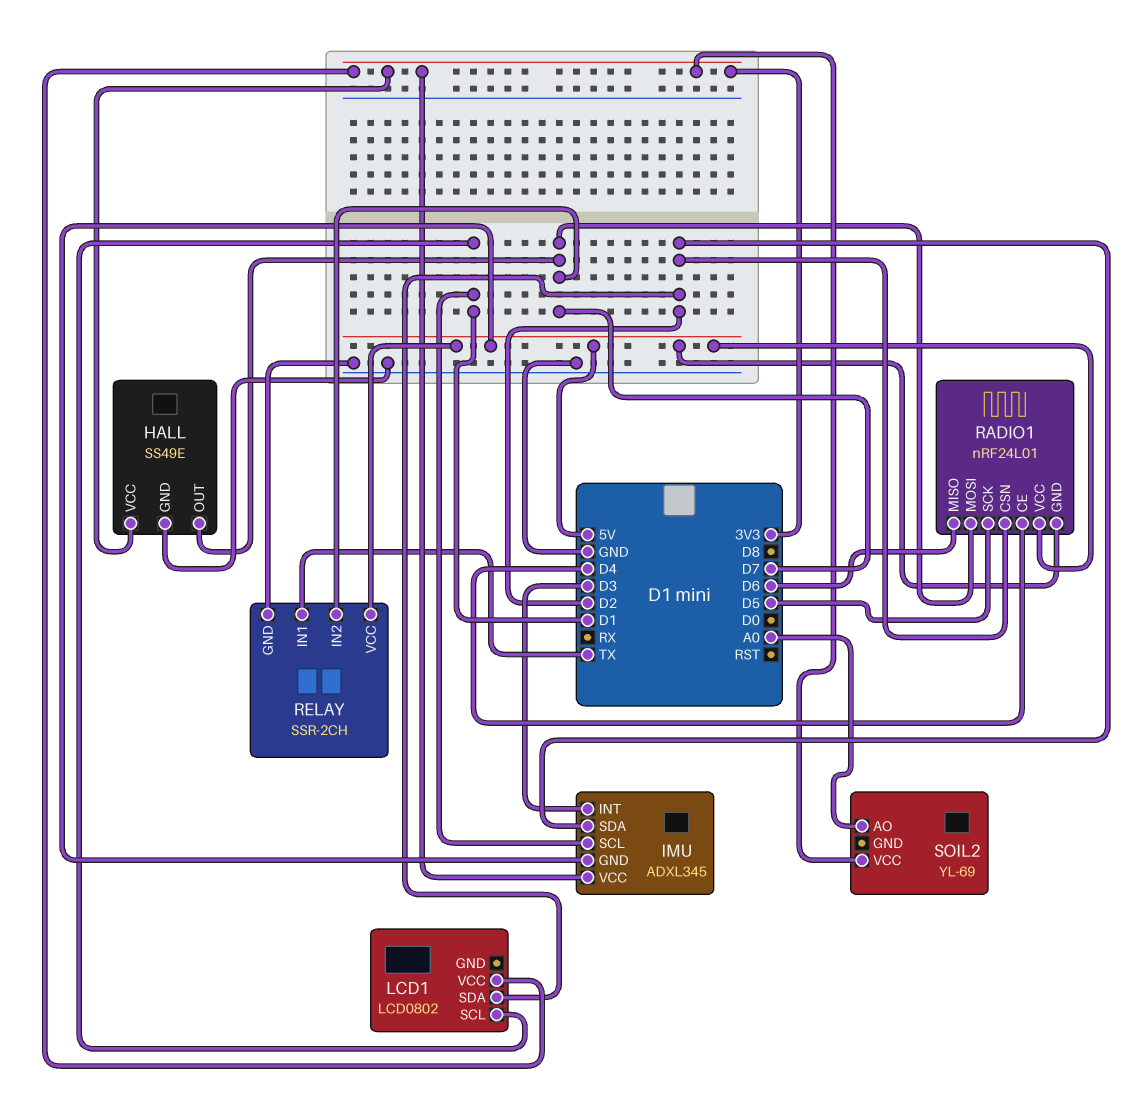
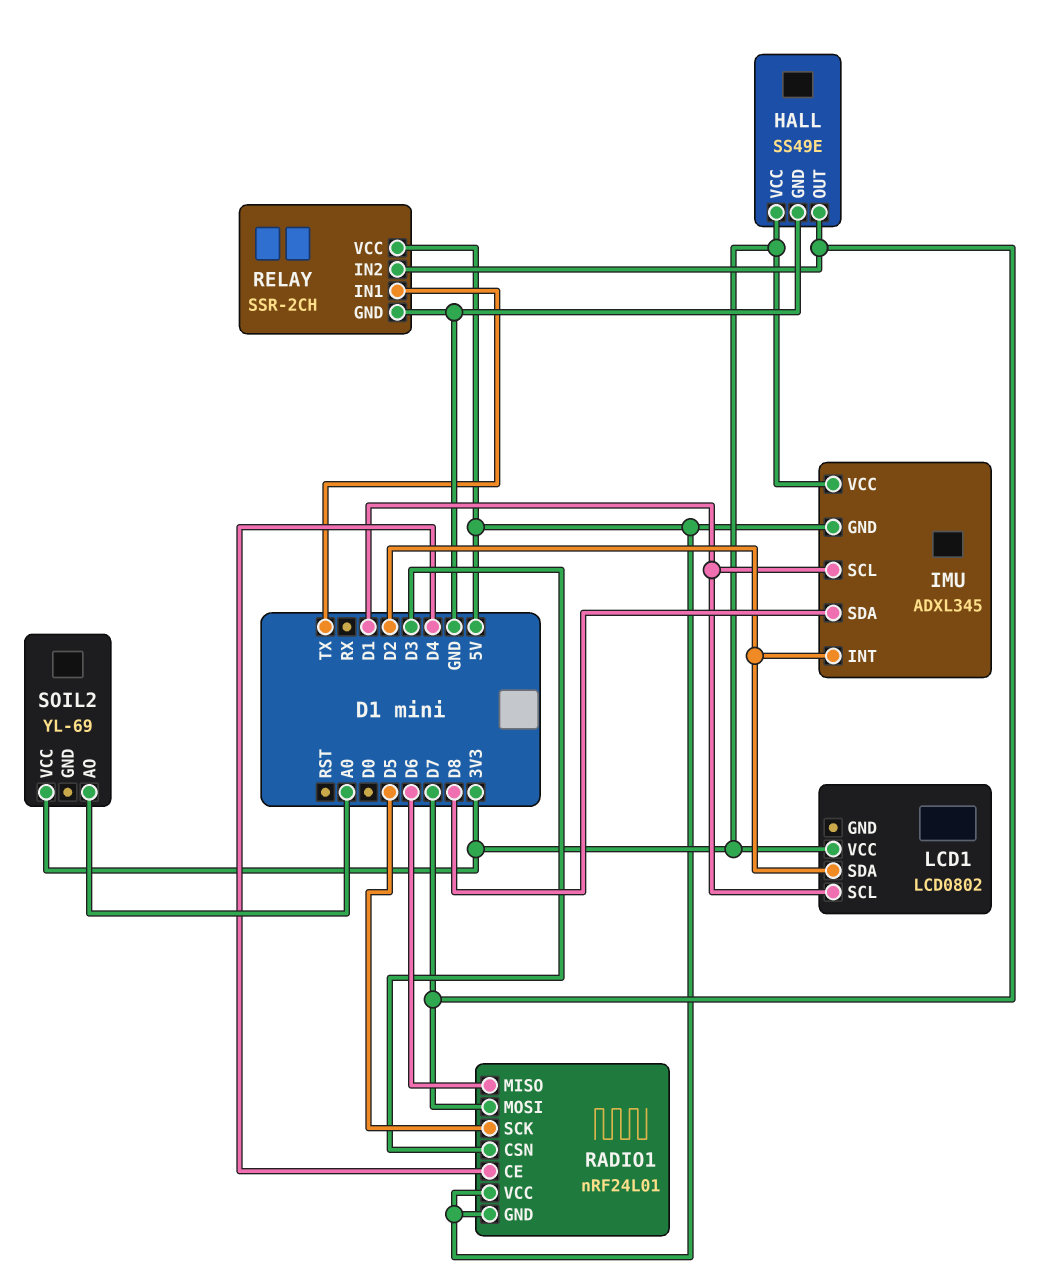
IMU pin INT: D3 -> D2
IMU pin SDA: D2 -> D8
RADIO1 pin CSN: D2 -> D3

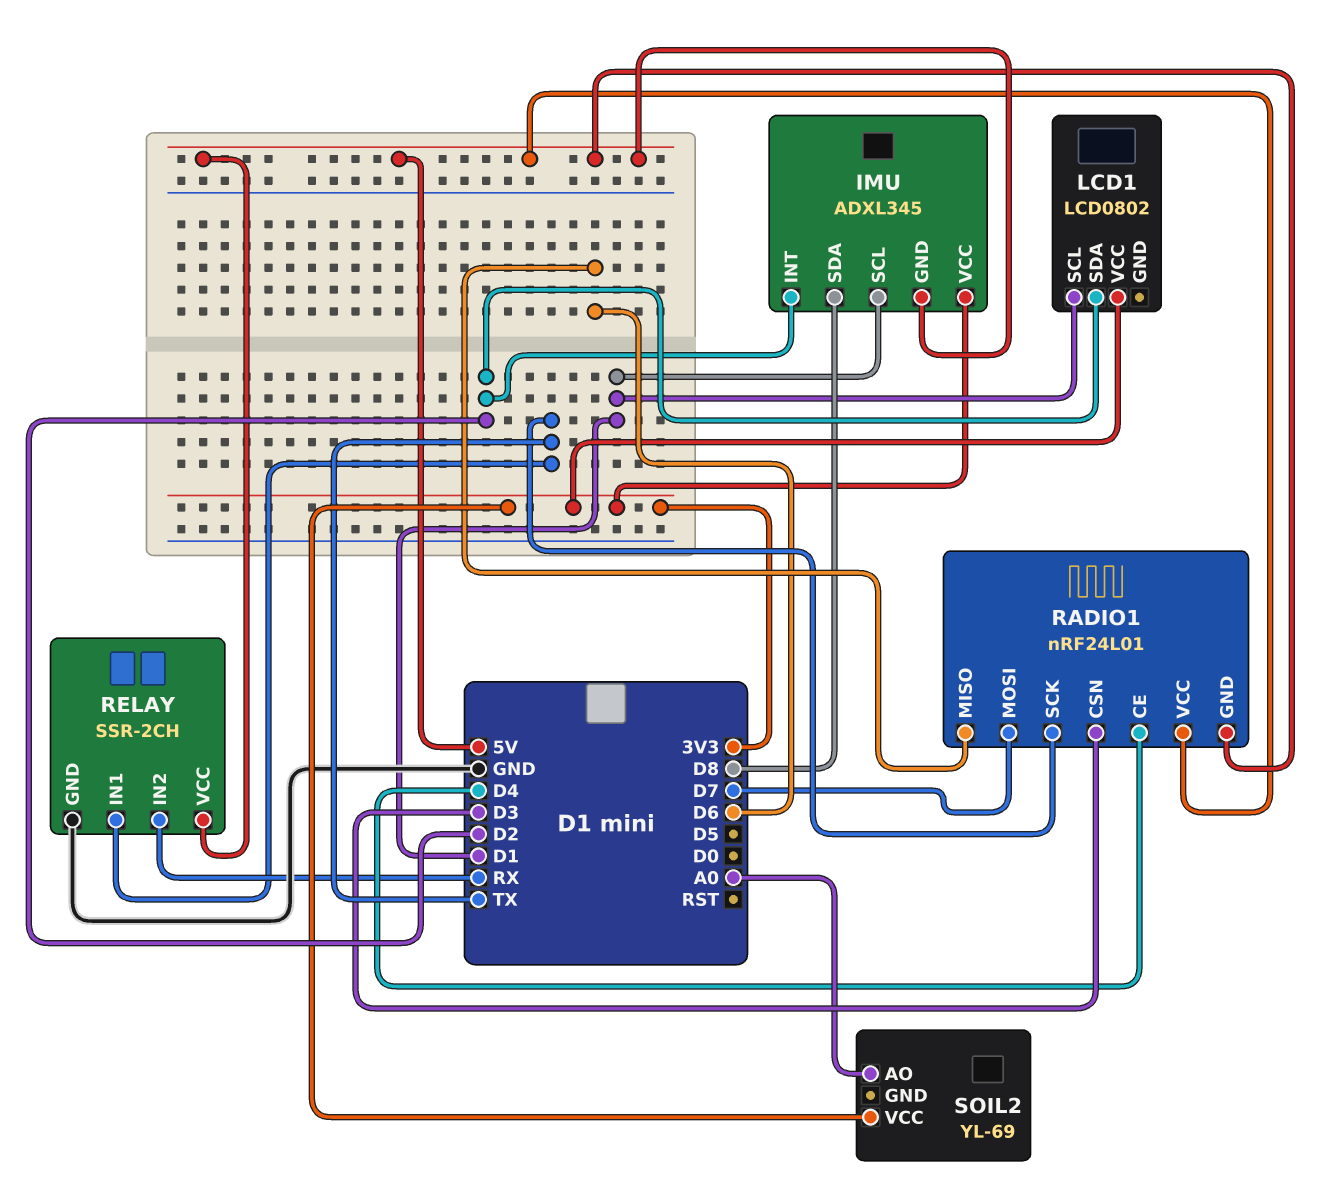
HALL: SS49E -> none
HALL pin GND: GND -> none
HALL pin OUT: D7 -> none
HALL pin VCC: 3V3 -> none
RADIO1 pin SCK: D5 -> TX
RELAY pin IN2: D7 -> RX

